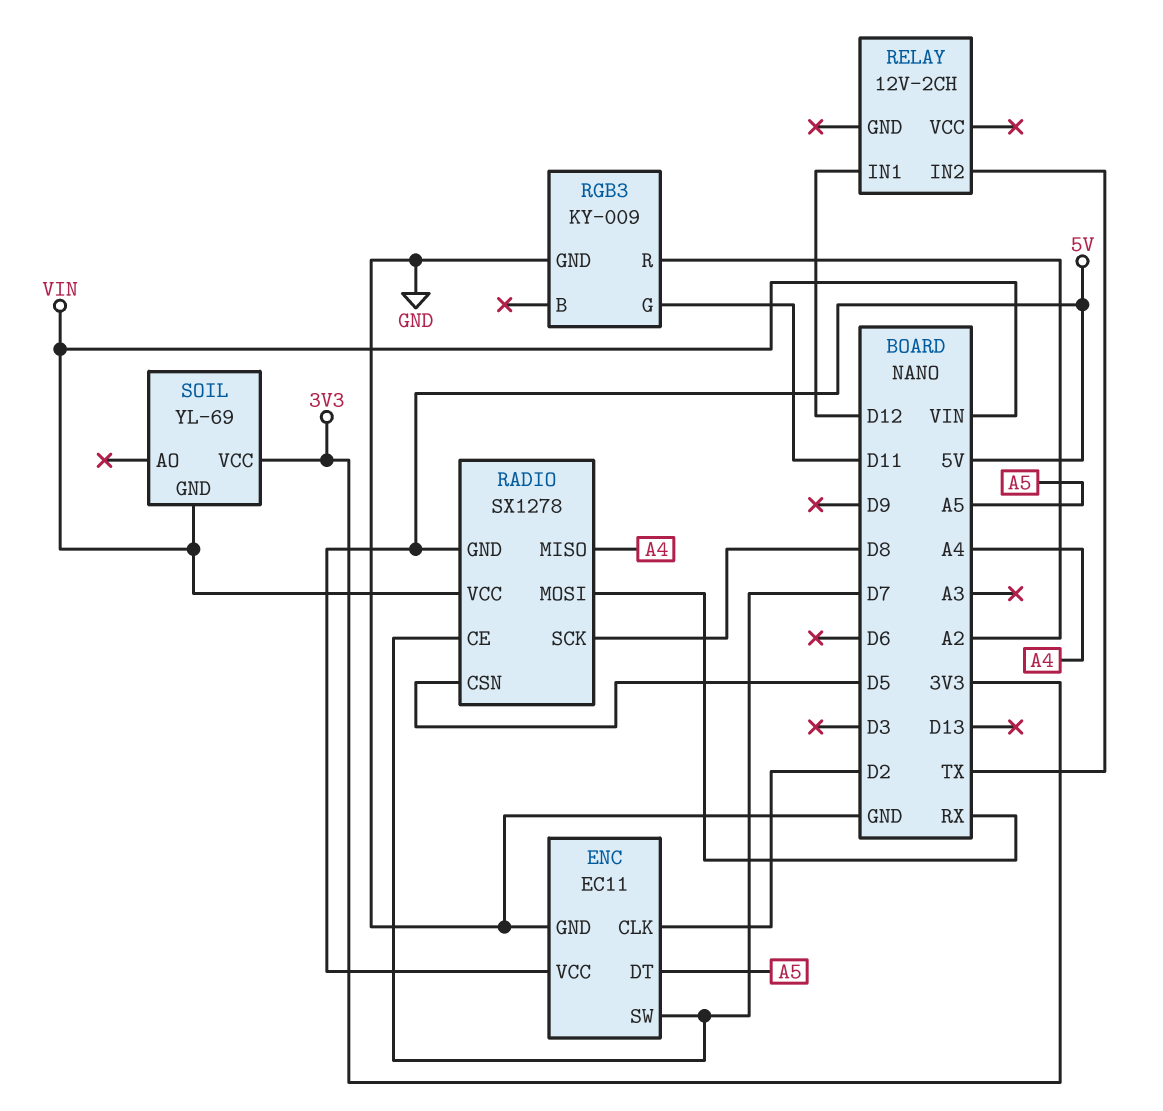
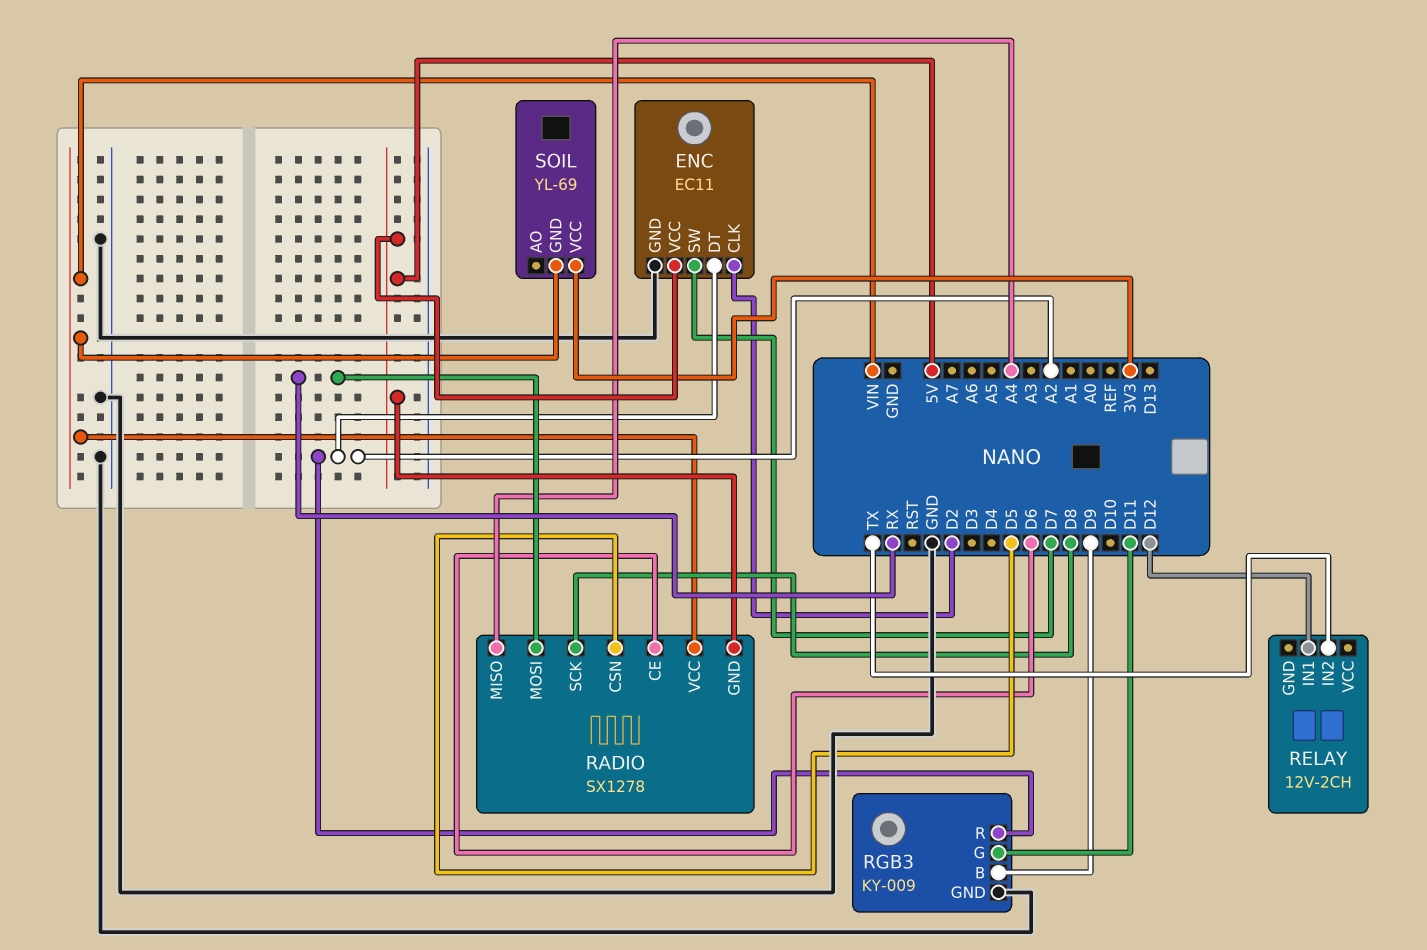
ENC pin DT: A5 -> A2
RADIO pin CE: D7 -> D6
RGB3 pin B: none -> D9

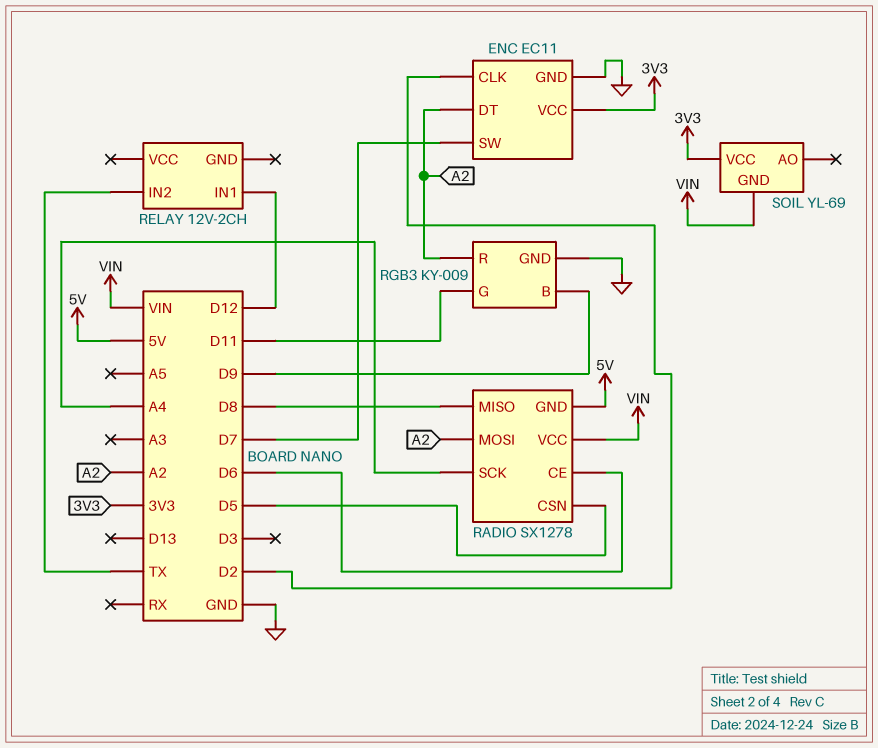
ENC pin VCC: 5V -> 3V3
RADIO pin MISO: A4 -> D8
RADIO pin MOSI: RX -> A2
RADIO pin SCK: D8 -> A4

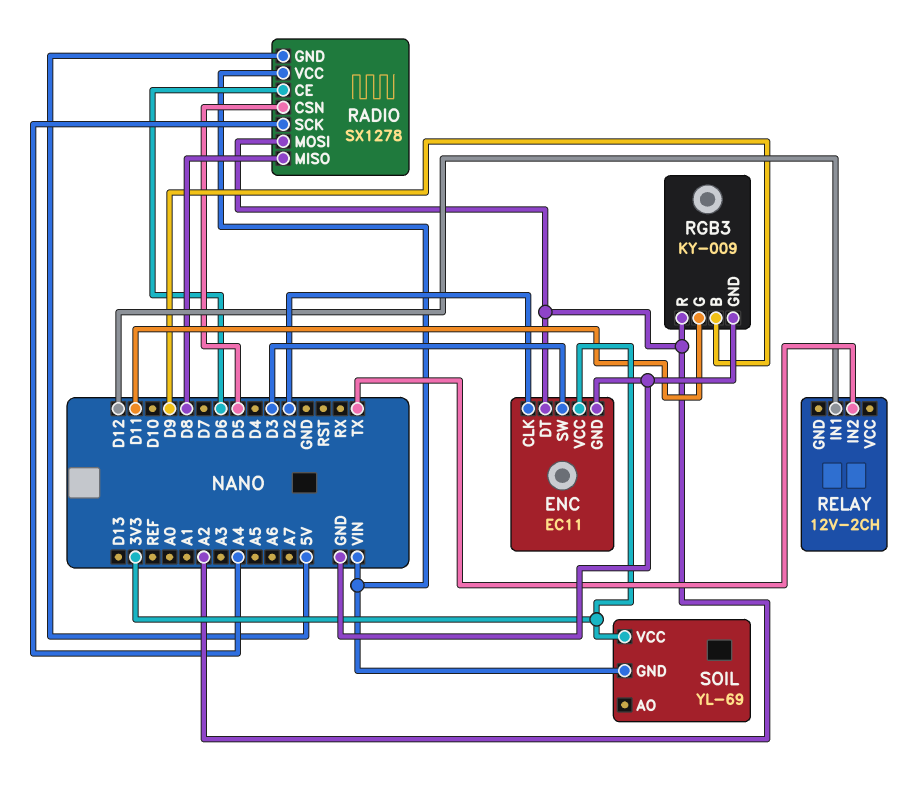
ENC pin SW: D7 -> D3

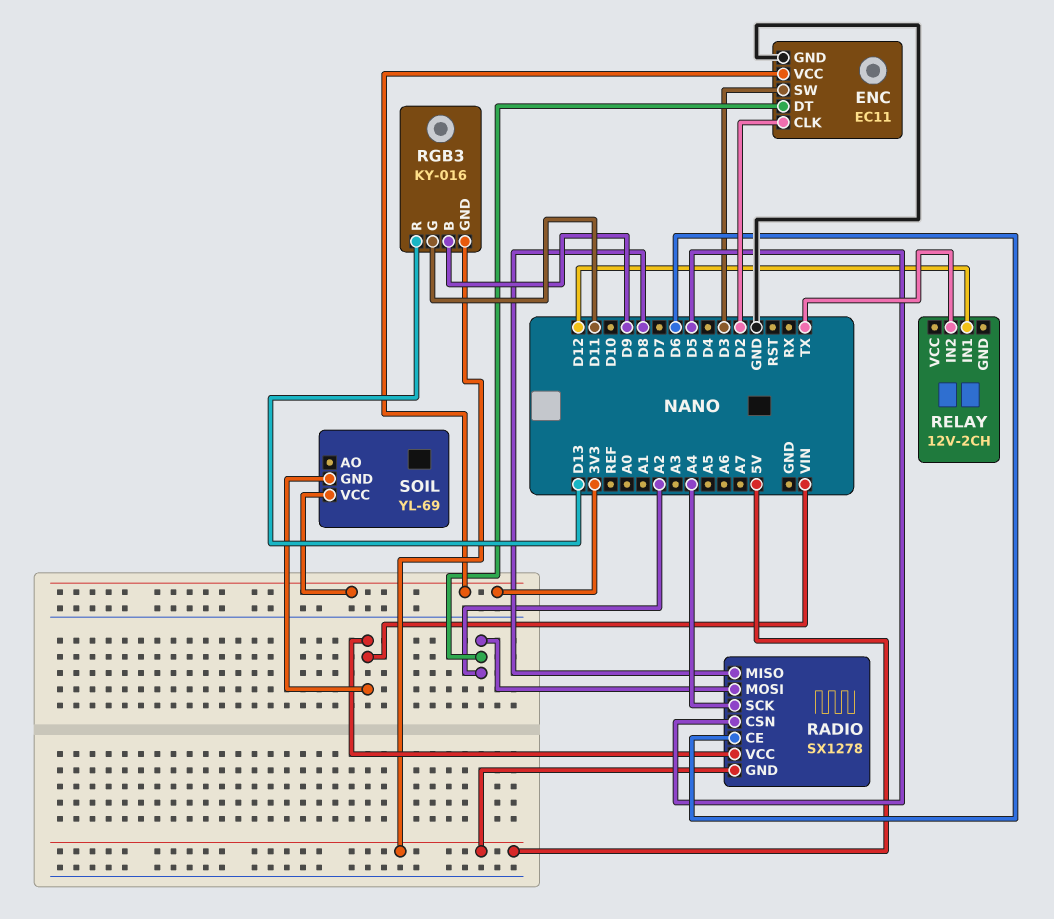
RGB3: KY-009 -> KY-016
RGB3 pin GND: GND -> 5V
RGB3 pin R: A2 -> D13

